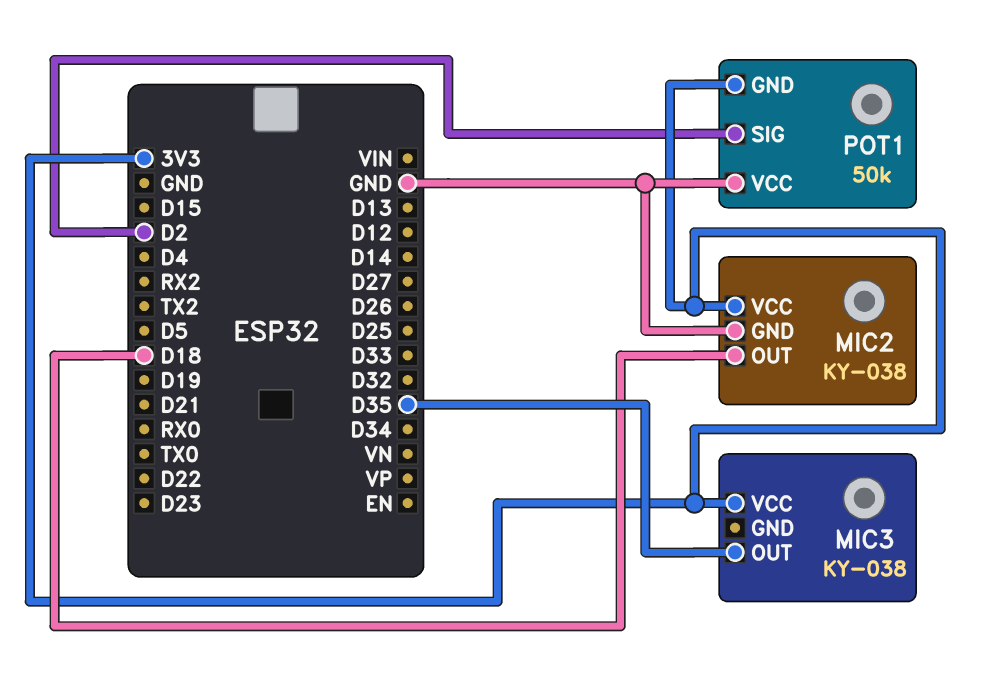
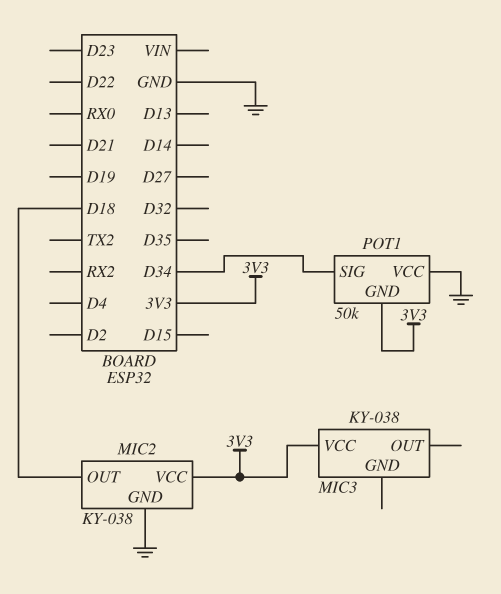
MIC3 pin OUT: D35 -> none
POT1 pin SIG: D2 -> D34

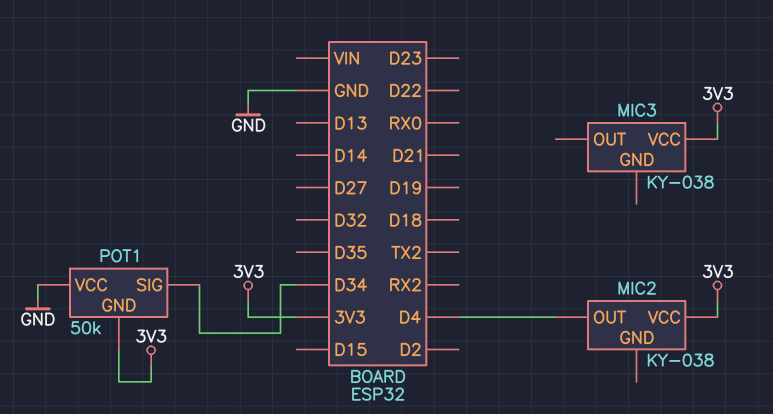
MIC2 pin GND: GND -> none
MIC2 pin OUT: D18 -> D4

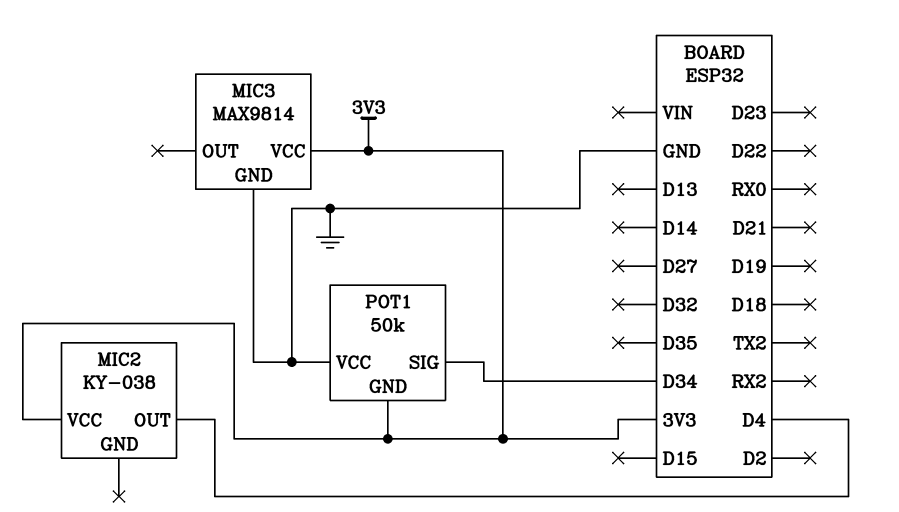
MIC3: KY-038 -> MAX9814
MIC3 pin GND: none -> GND

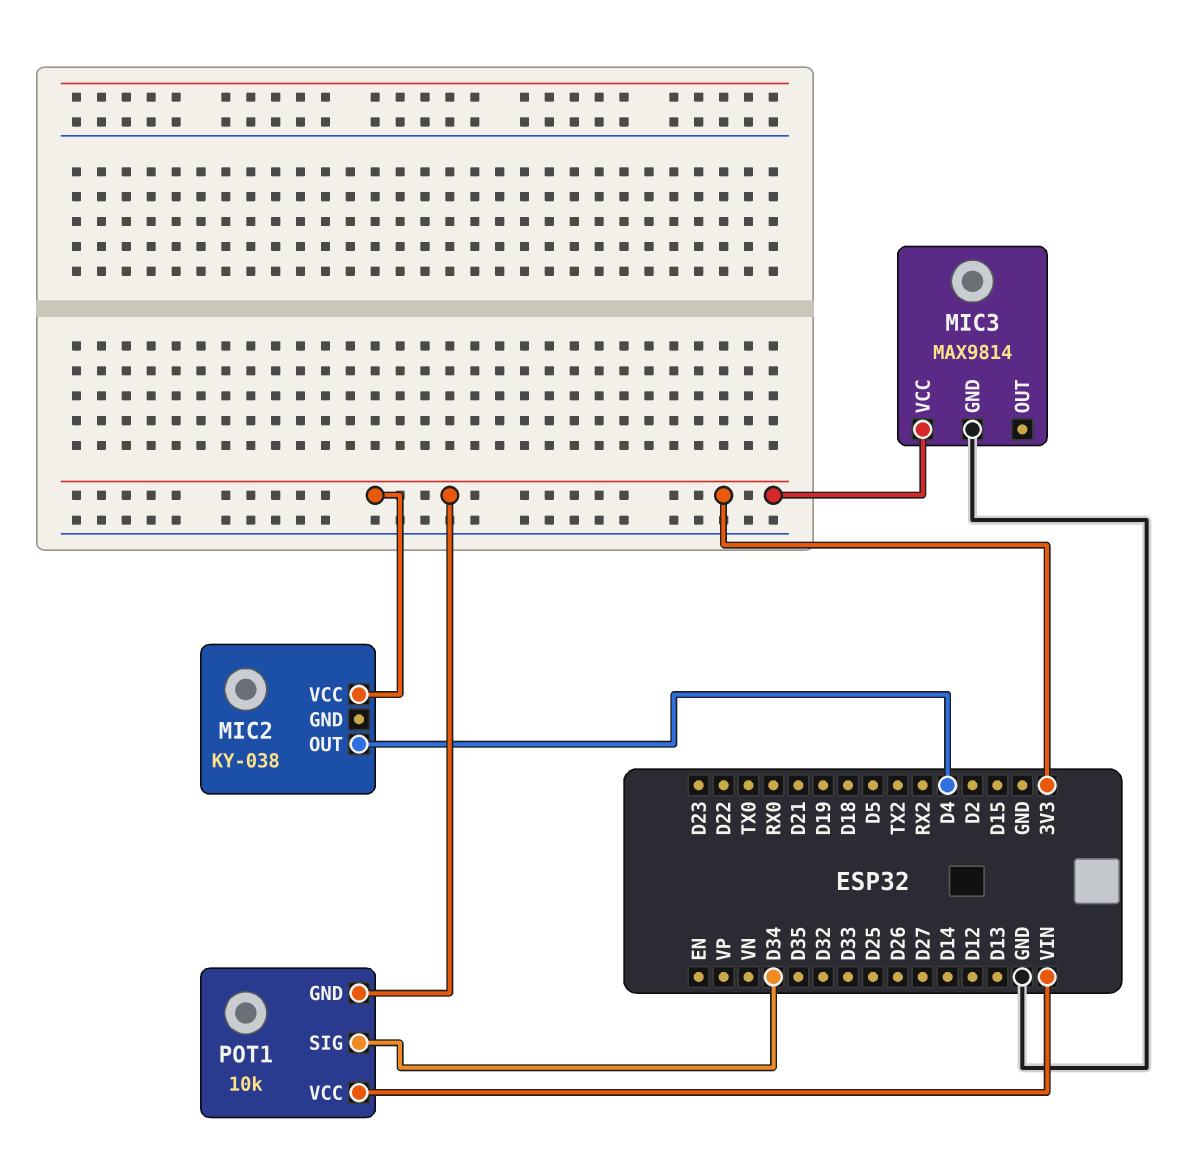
POT1: 50k -> 10k
POT1 pin VCC: GND -> VIN

